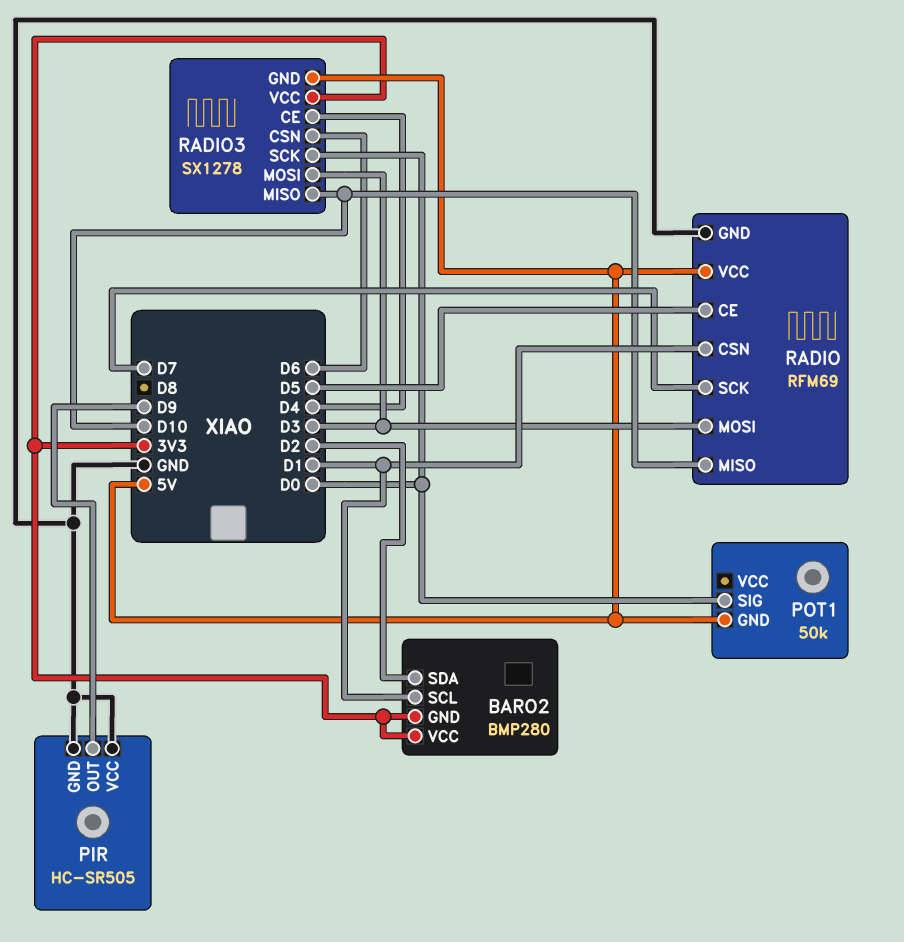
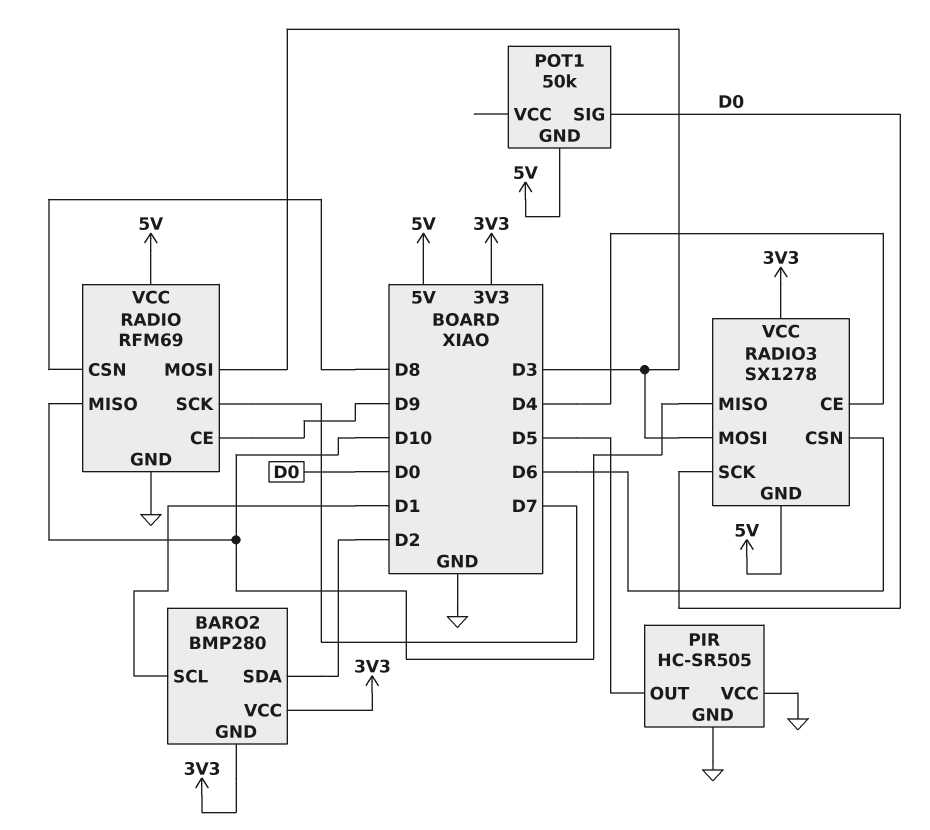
PIR pin OUT: D9 -> D5
RADIO pin CE: D5 -> D9
RADIO pin CSN: D1 -> D8

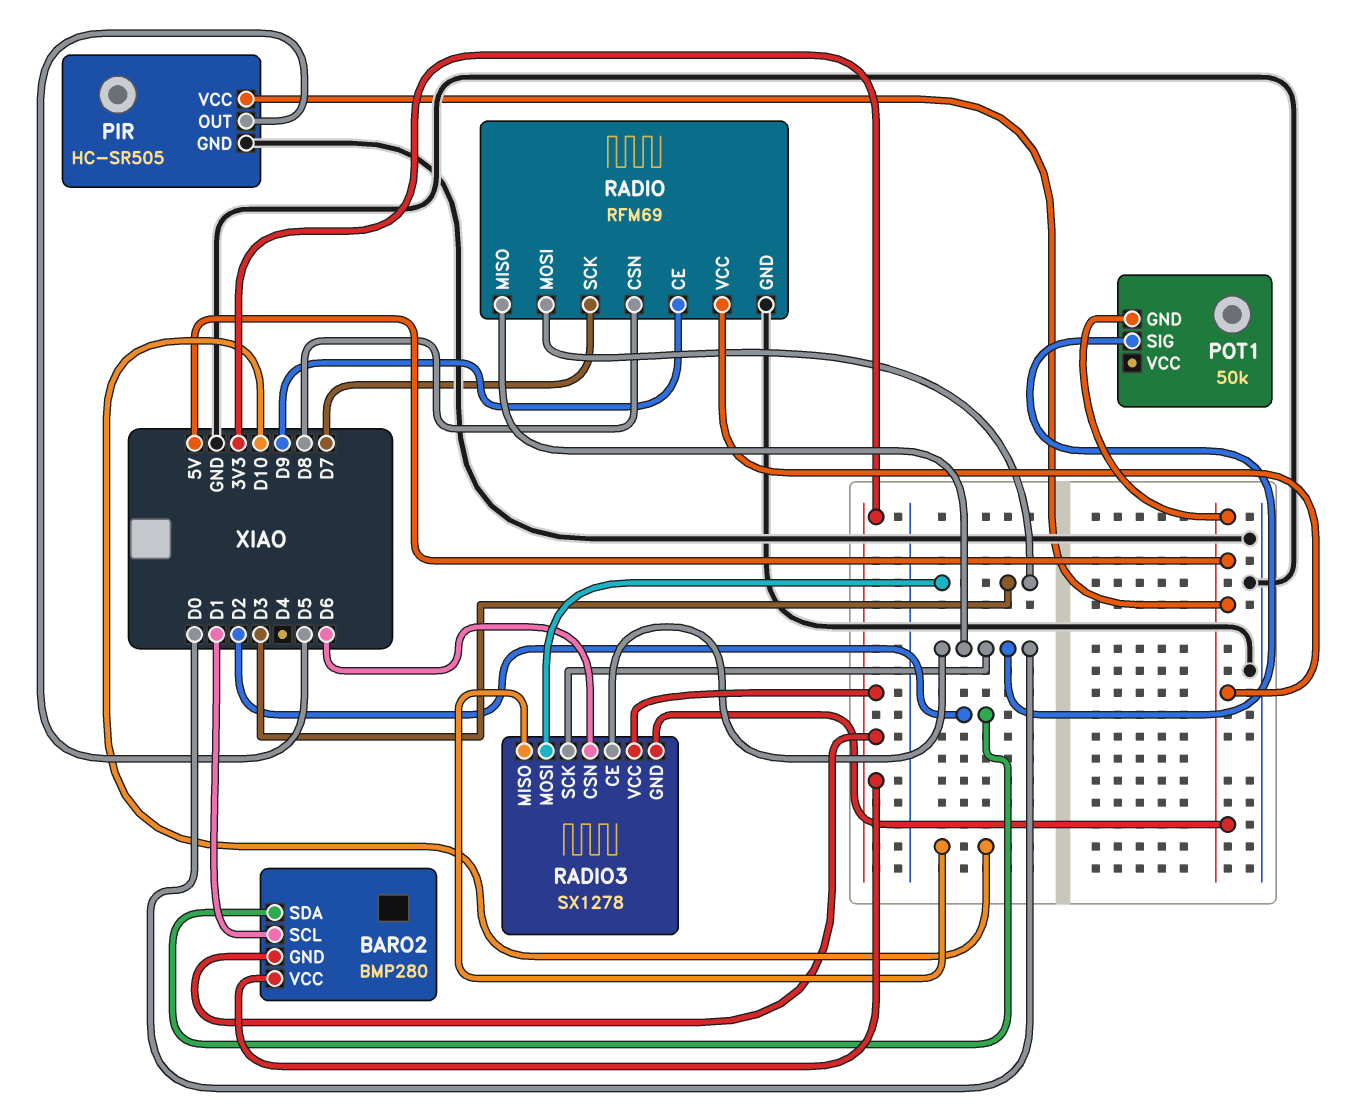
PIR pin VCC: GND -> 5V
RADIO pin MISO: D10 -> D0
RADIO3 pin CE: D4 -> D0

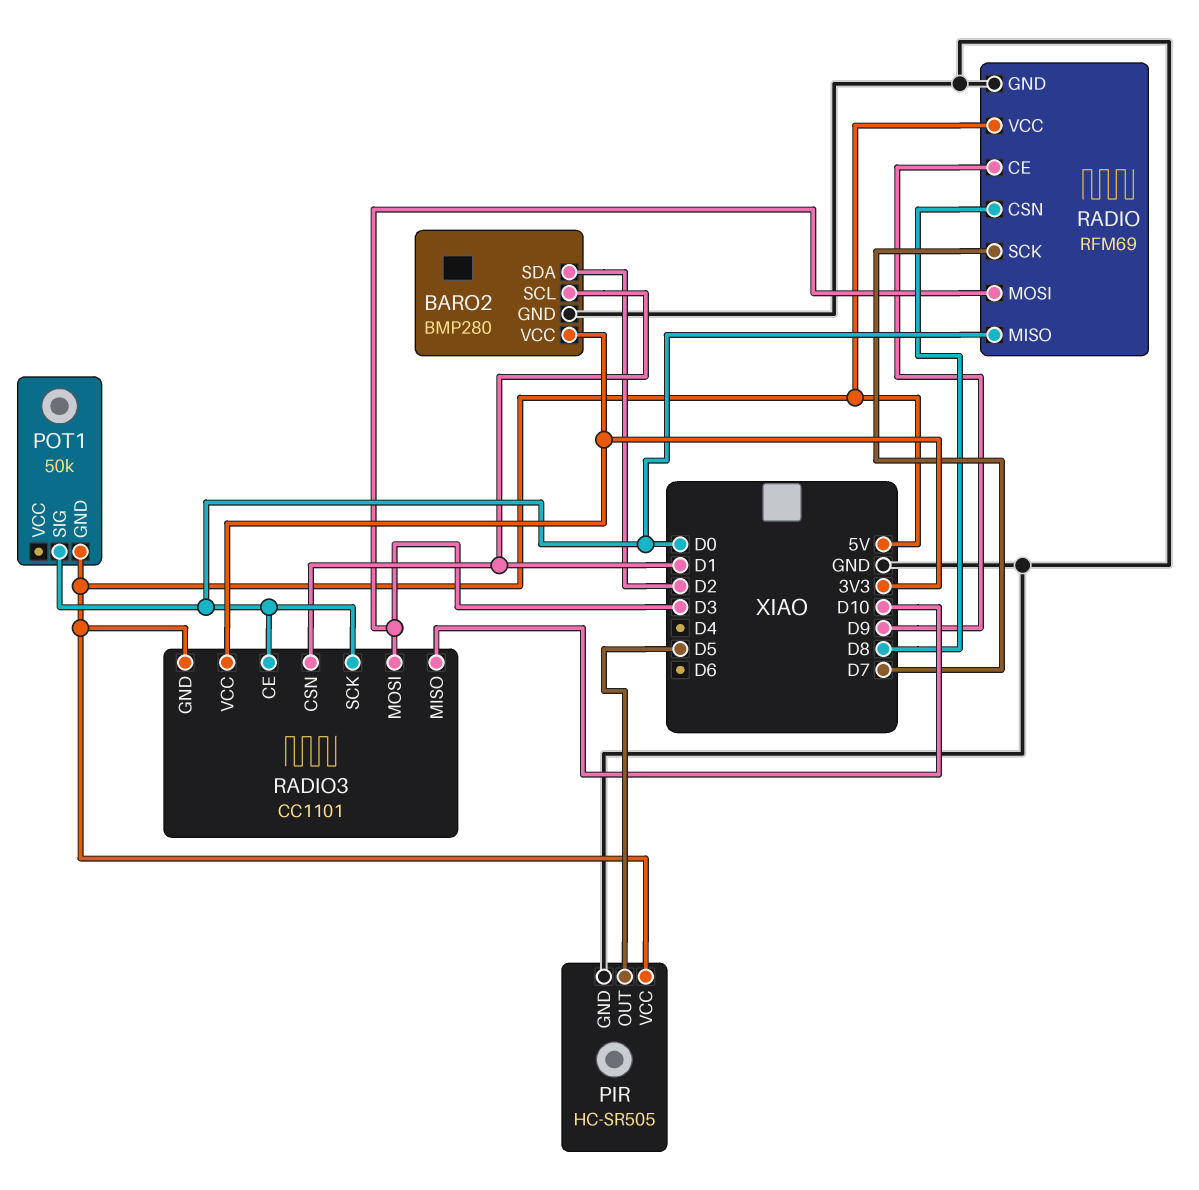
BARO2 pin GND: 3V3 -> GND
RADIO3: SX1278 -> CC1101
RADIO3 pin CSN: D6 -> D1

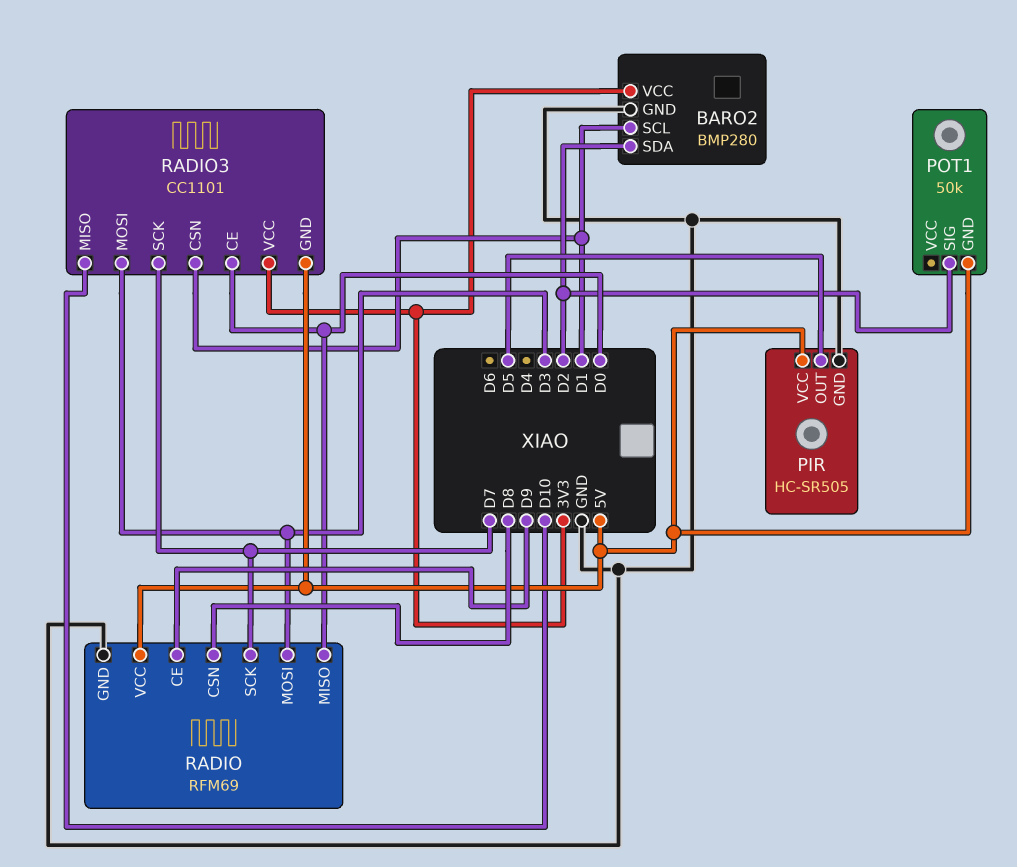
POT1 pin SIG: D0 -> D2
RADIO3 pin SCK: D0 -> D7

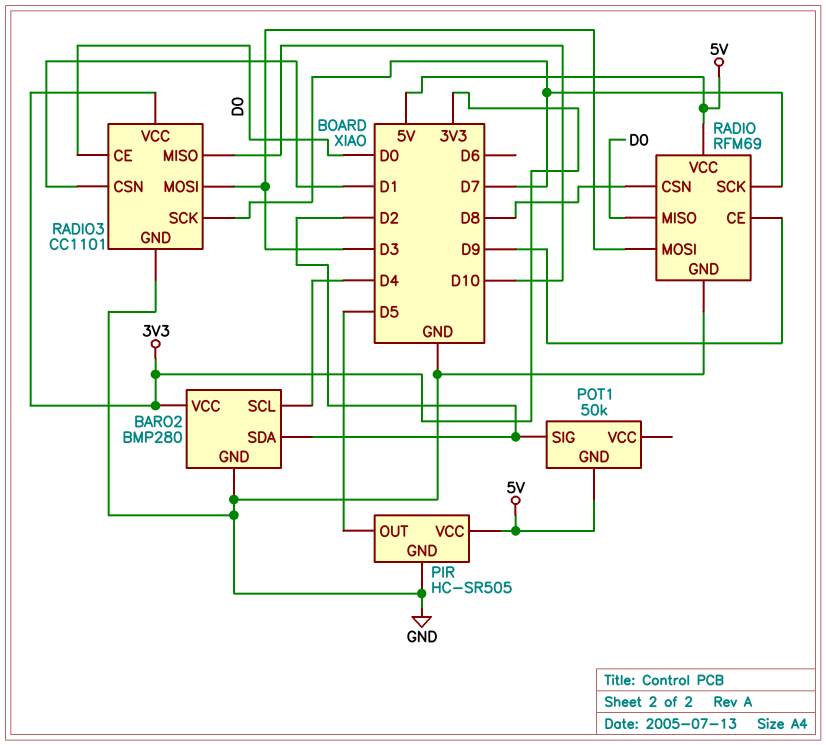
BARO2 pin SCL: D1 -> D4
RADIO3 pin GND: 5V -> GND

